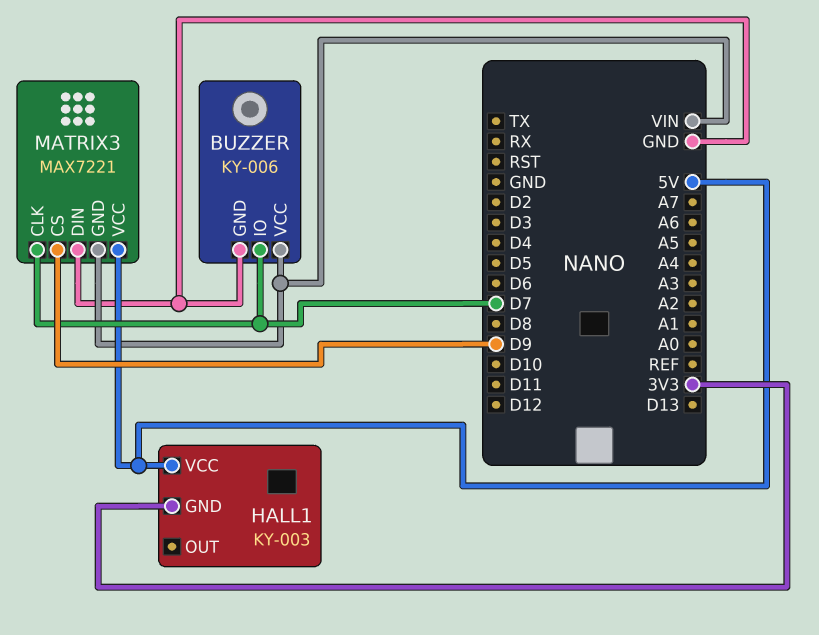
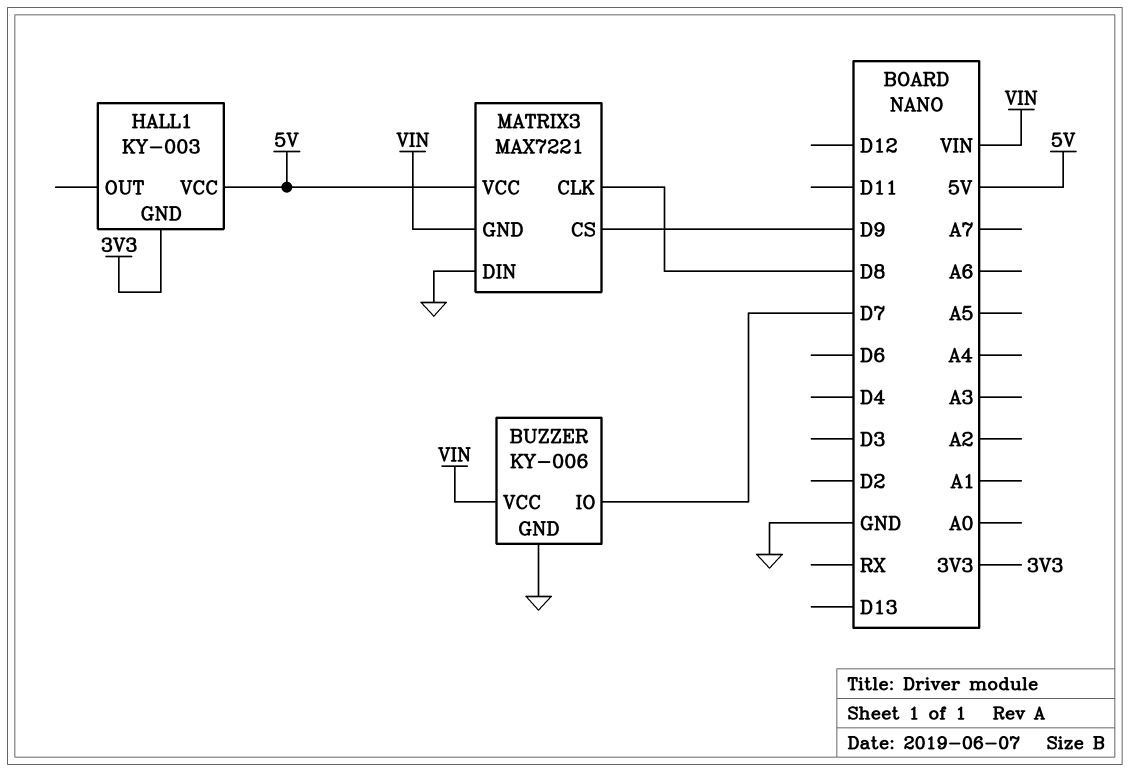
MATRIX3 pin CLK: D7 -> D8

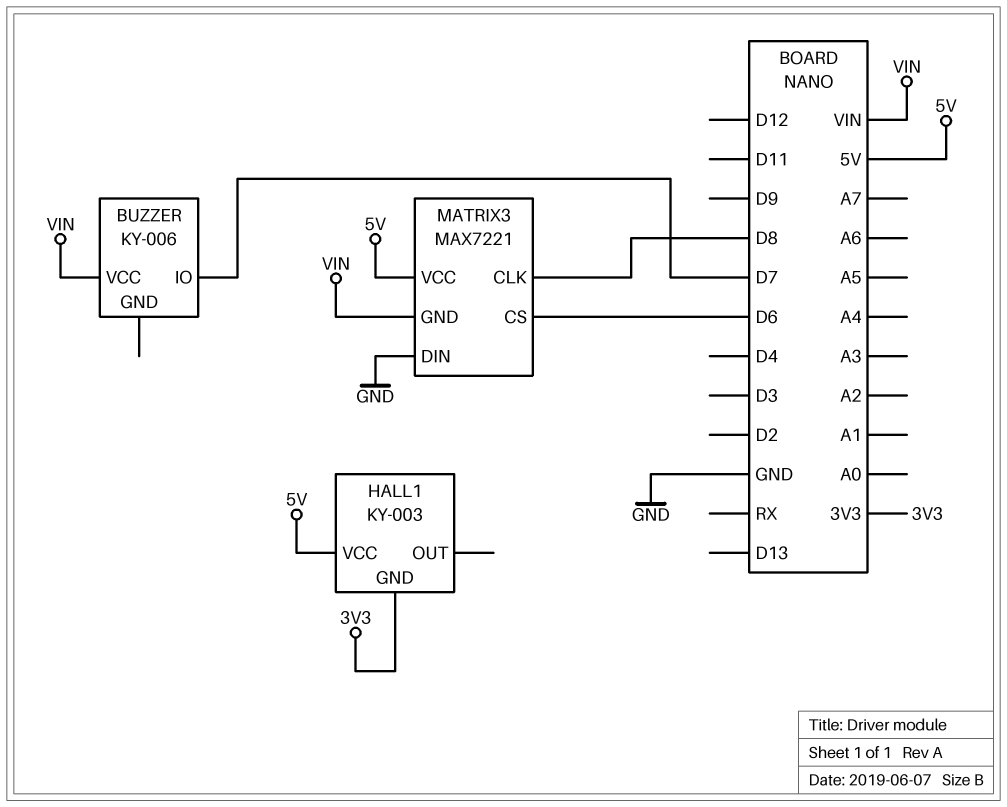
BUZZER pin GND: GND -> none
MATRIX3 pin CS: D9 -> D6

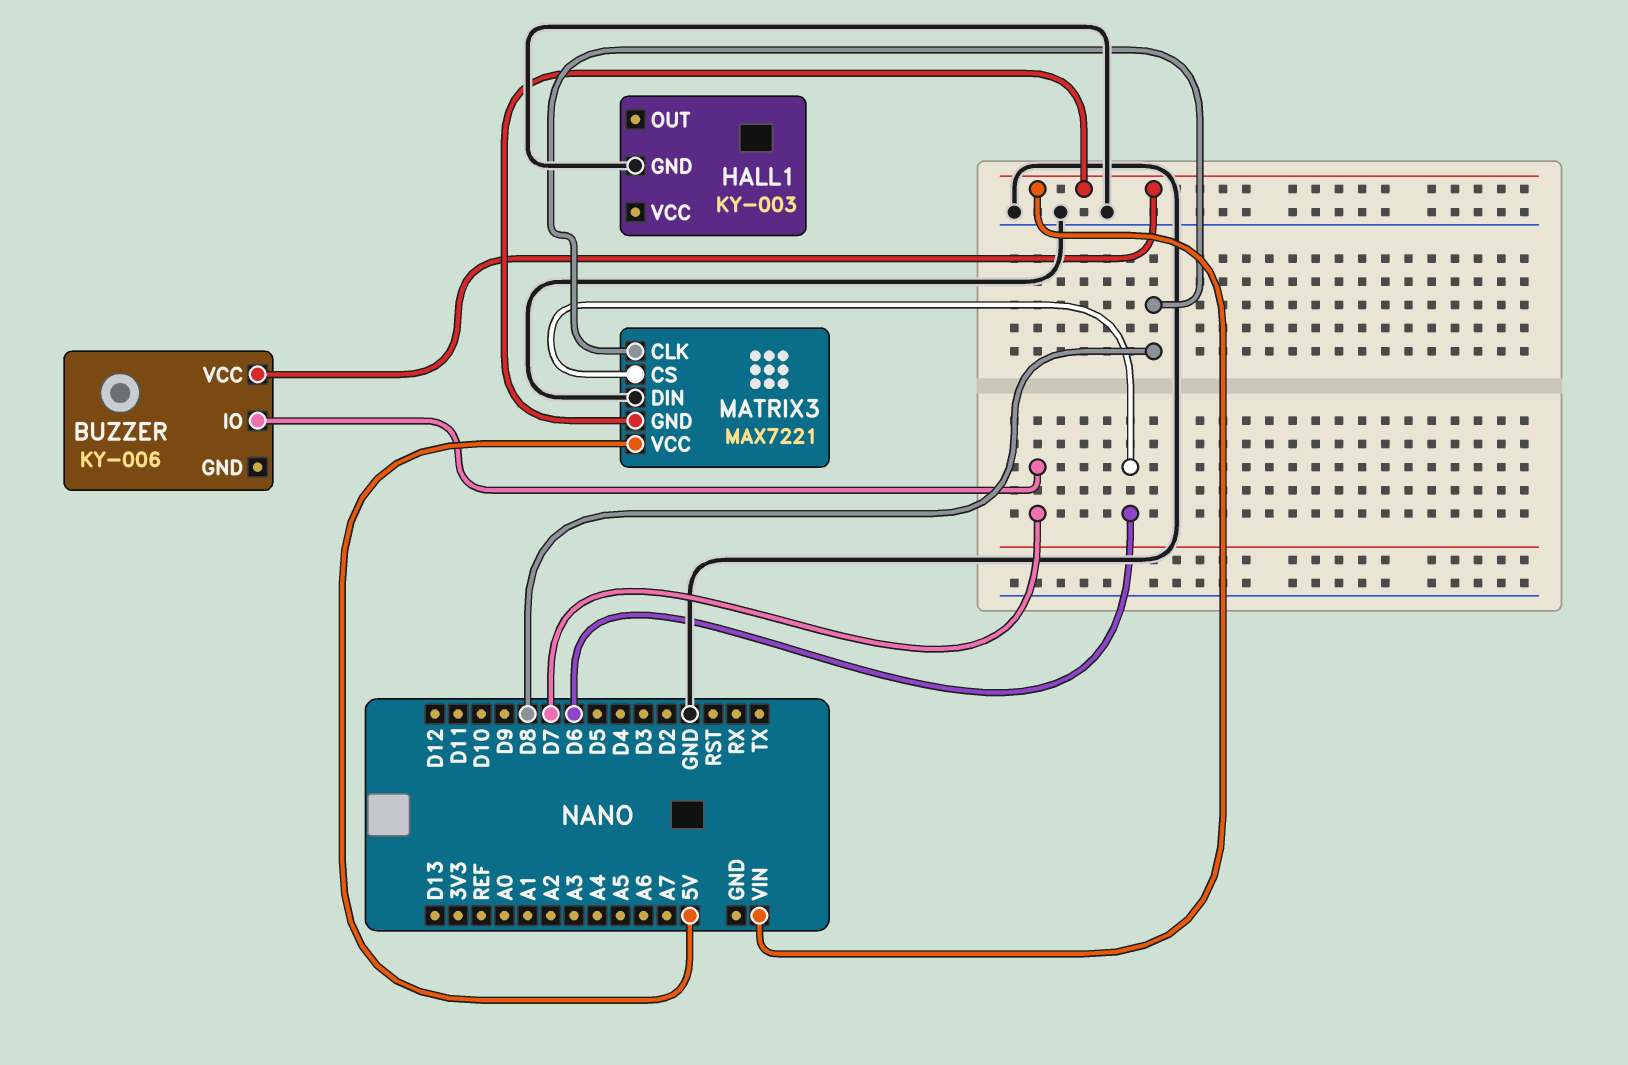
HALL1 pin GND: 3V3 -> GND
HALL1 pin VCC: 5V -> none

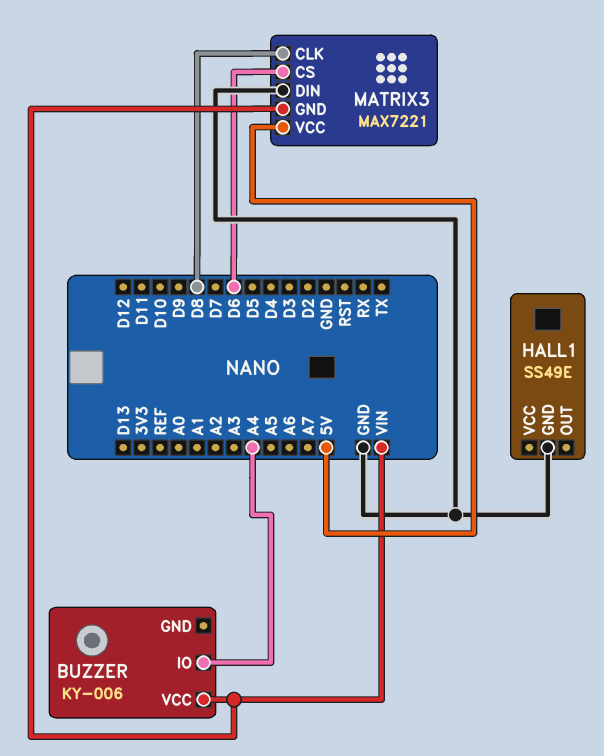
BUZZER pin IO: D7 -> A4
HALL1: KY-003 -> SS49E

